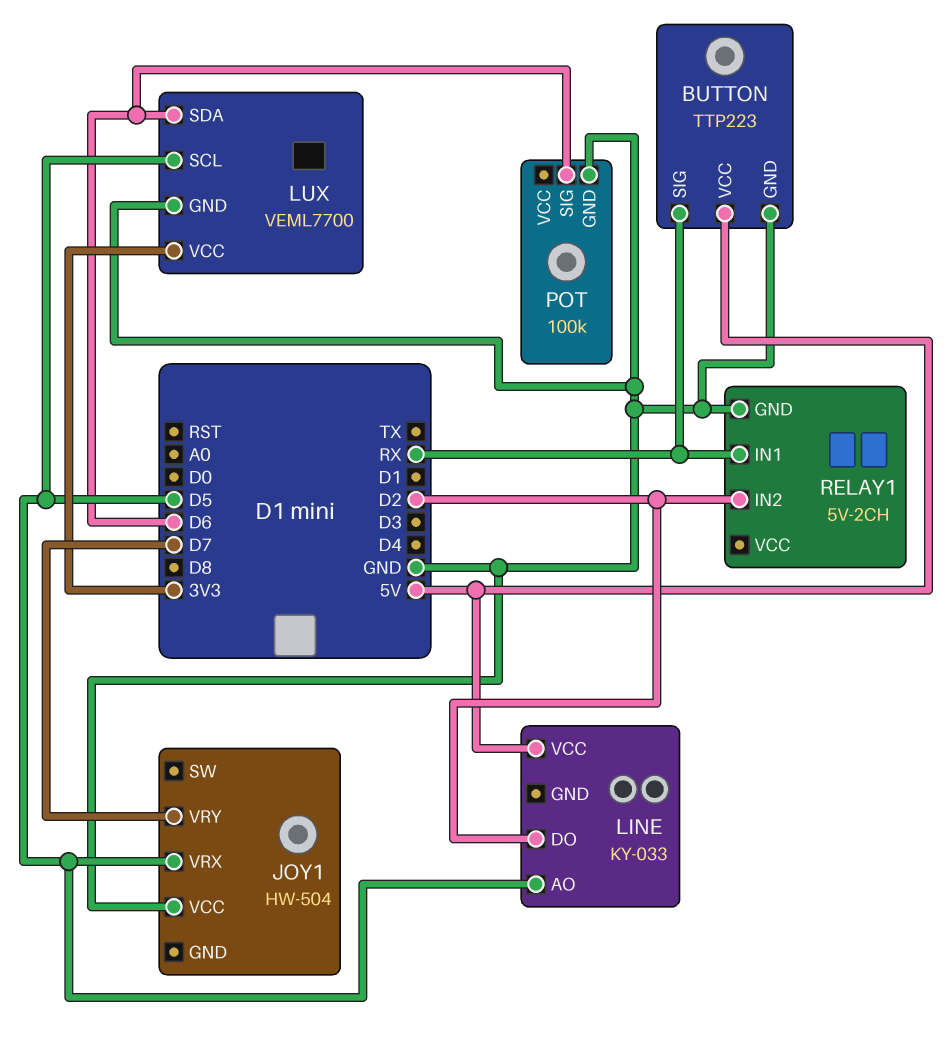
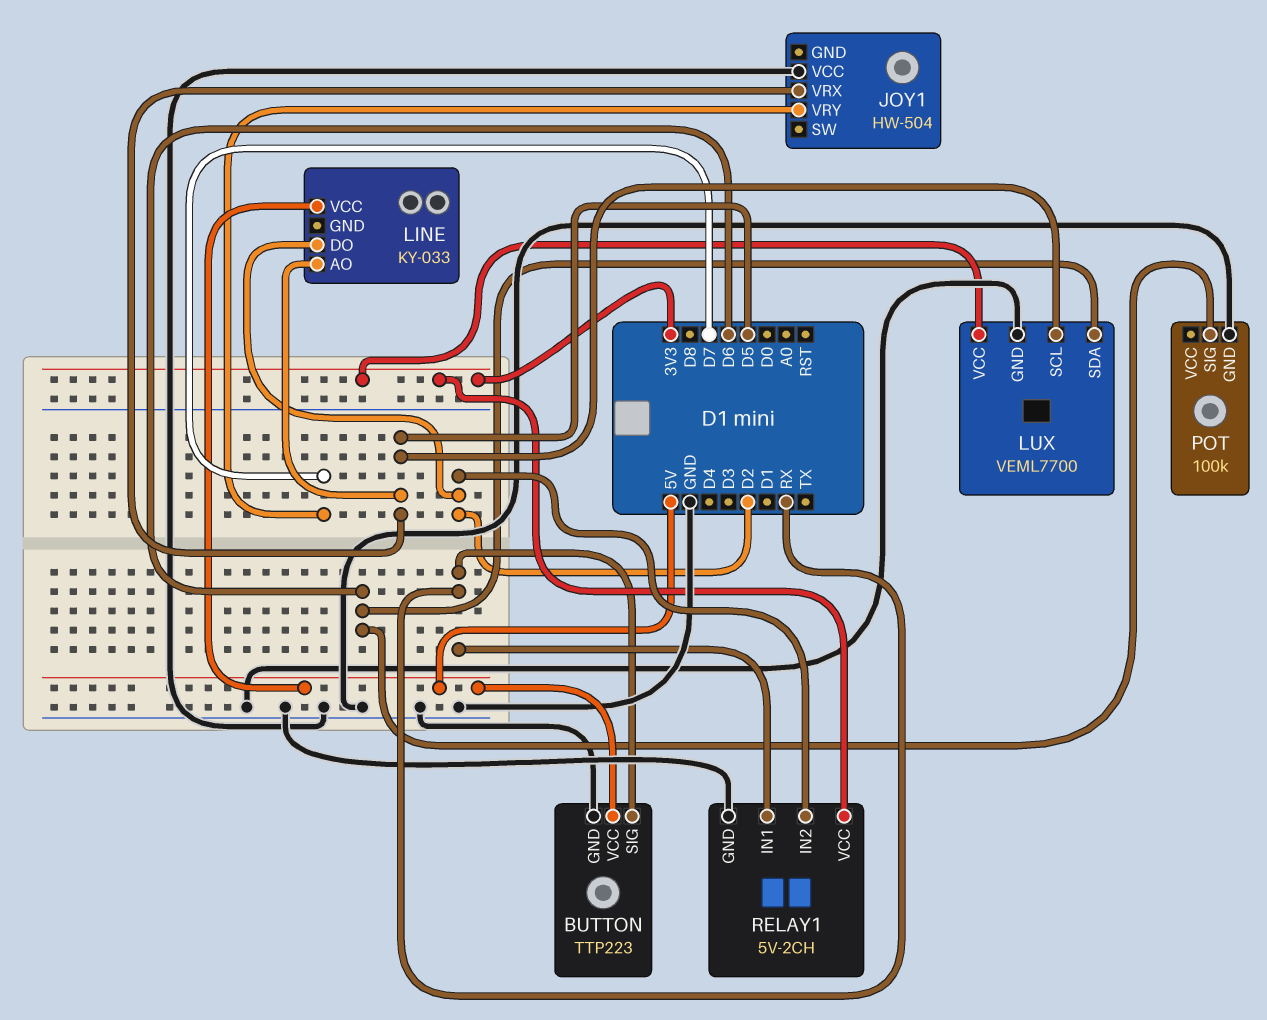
RELAY1 pin VCC: none -> 3V3

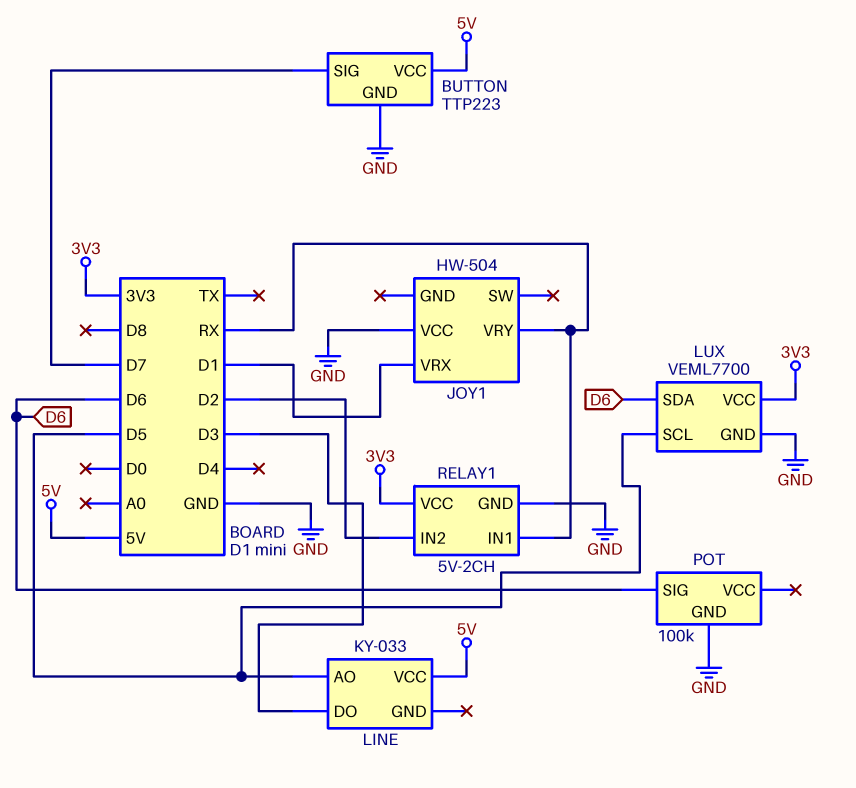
BUTTON pin SIG: RX -> D7
JOY1 pin VRX: D5 -> D1
JOY1 pin VRY: D7 -> RX
LINE pin DO: D2 -> D3

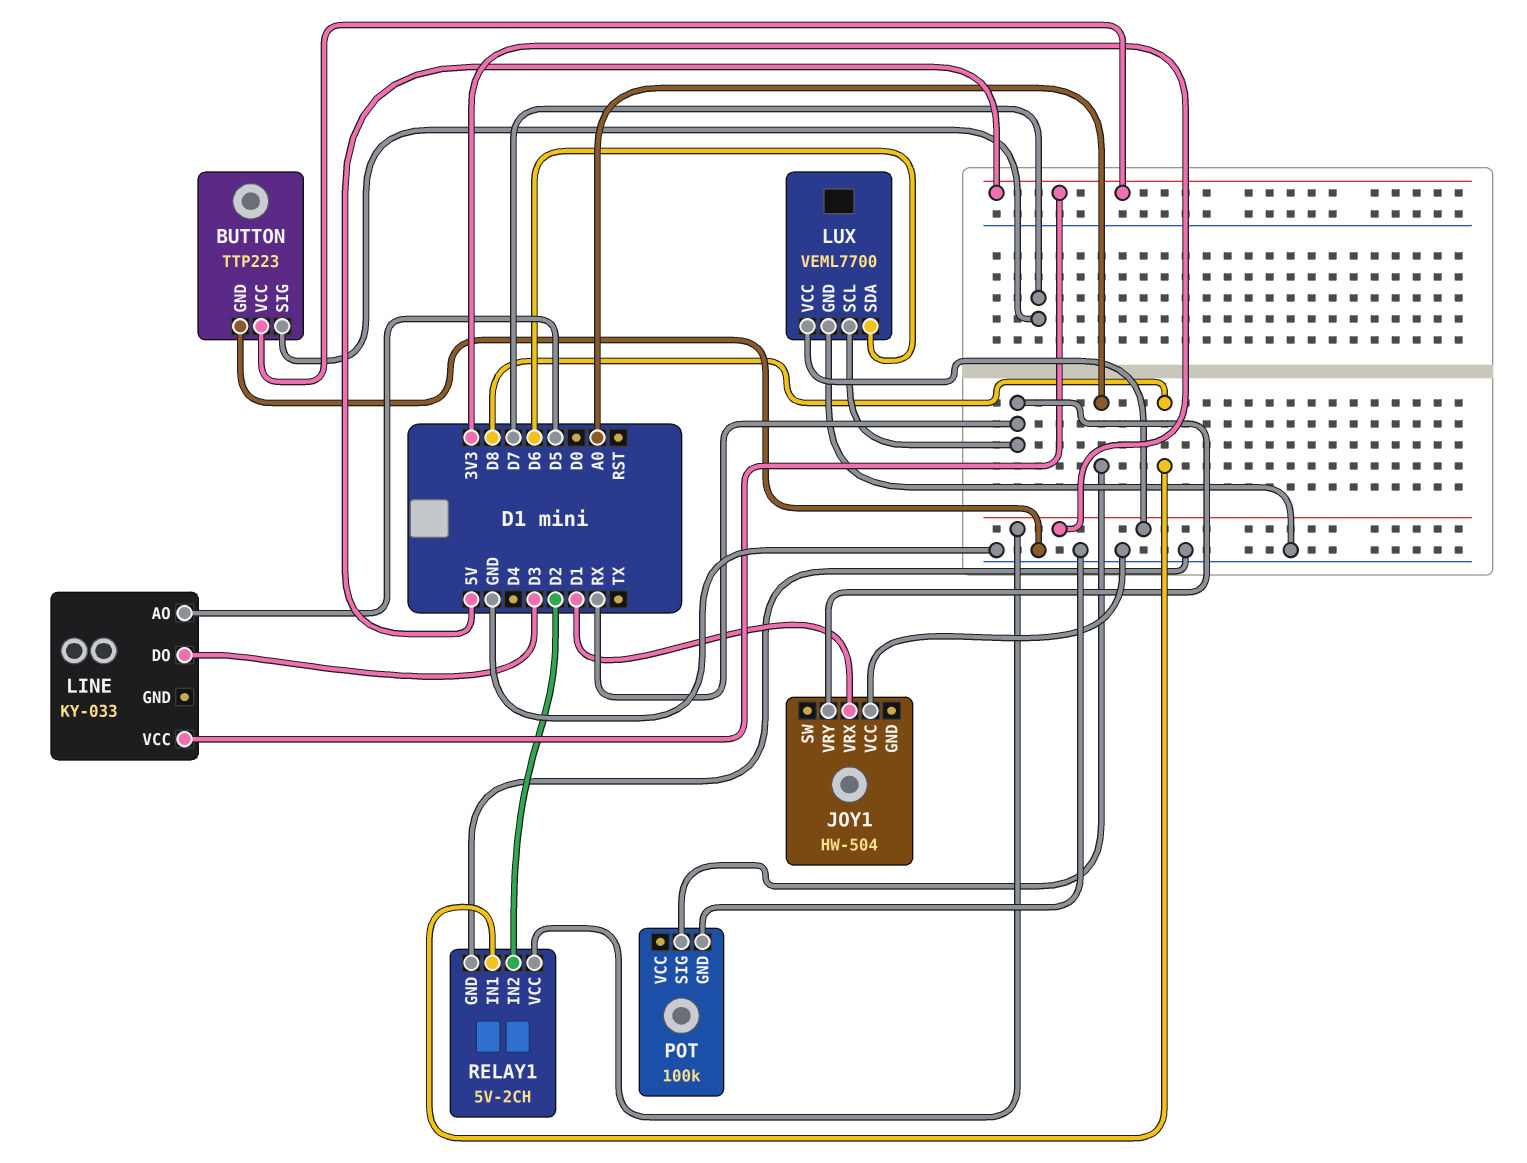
LUX pin SCL: D5 -> RX
POT pin SIG: D6 -> A0
RELAY1 pin IN1: RX -> D8

